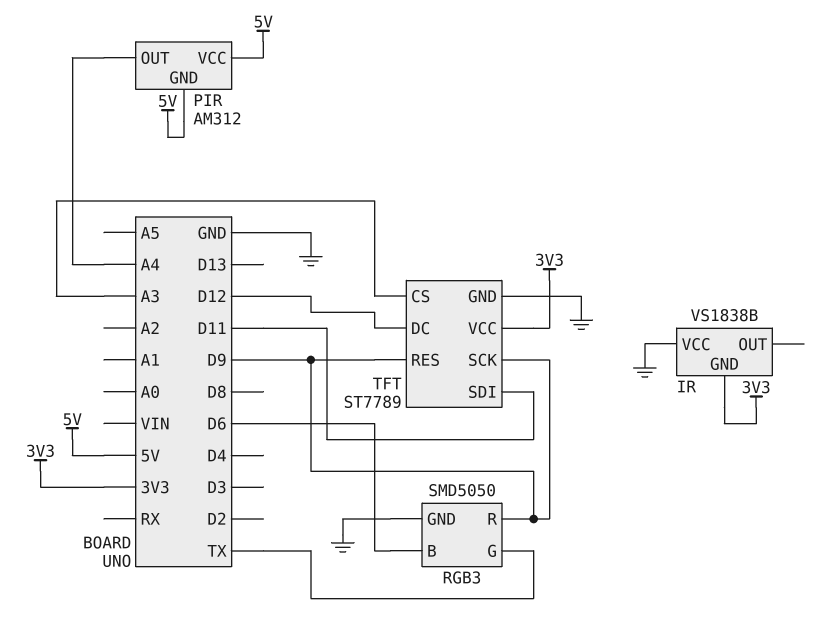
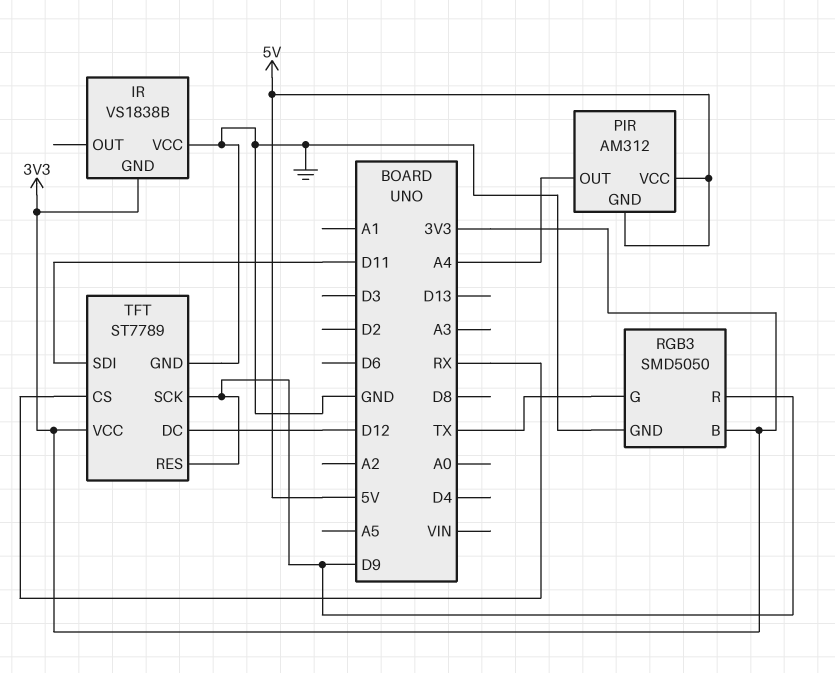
RGB3 pin B: D6 -> 3V3
TFT pin CS: A3 -> RX

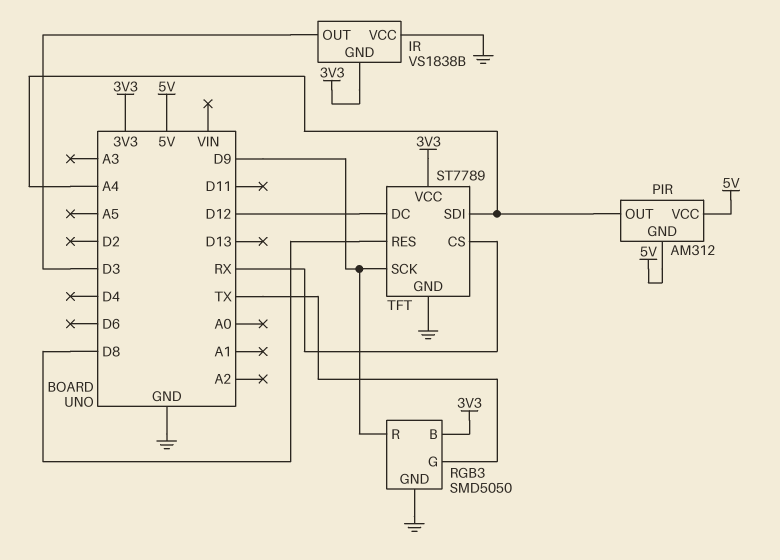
IR pin OUT: none -> D3
TFT pin RES: D9 -> D8
TFT pin SDI: D11 -> A4

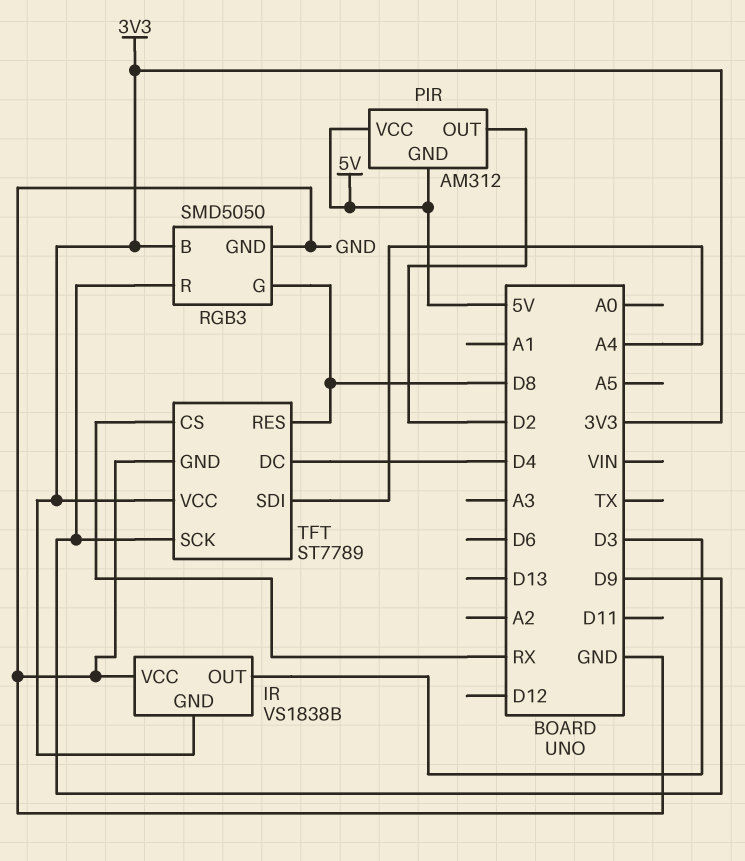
PIR pin OUT: A4 -> D2
RGB3 pin G: TX -> D8
TFT pin DC: D12 -> D4

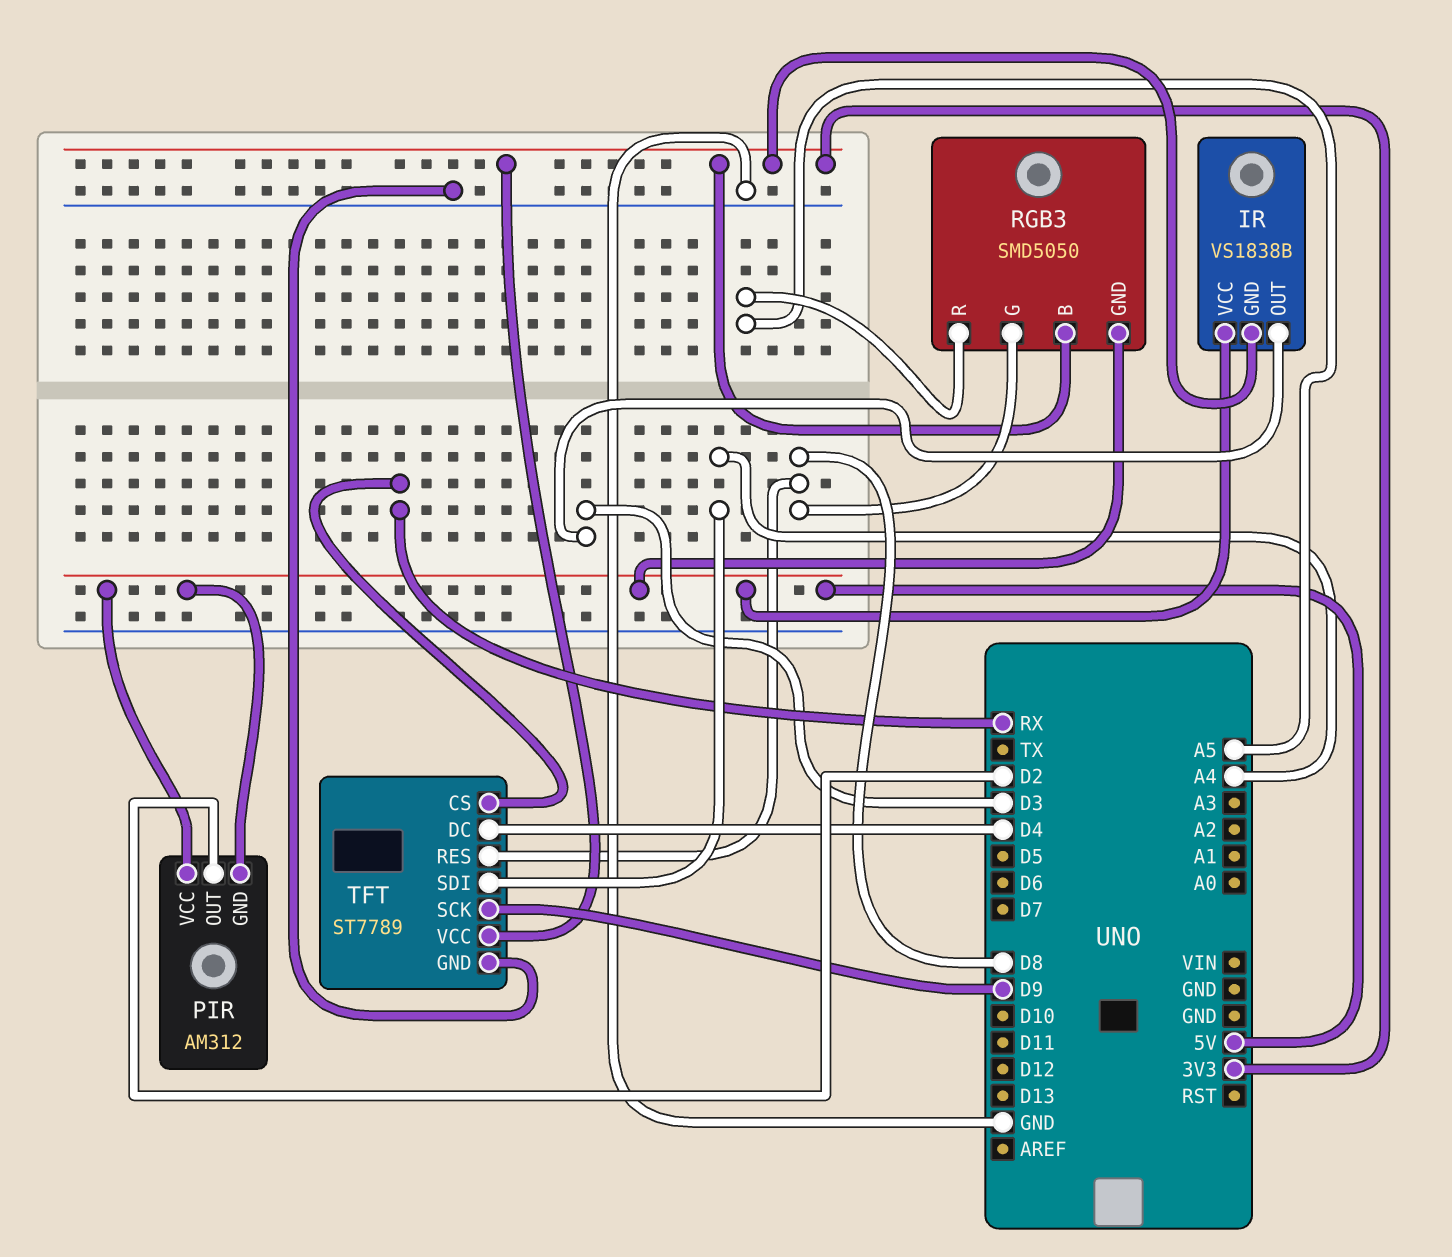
IR pin VCC: GND -> 5V
RGB3 pin GND: GND -> 5V
RGB3 pin R: D9 -> A5

